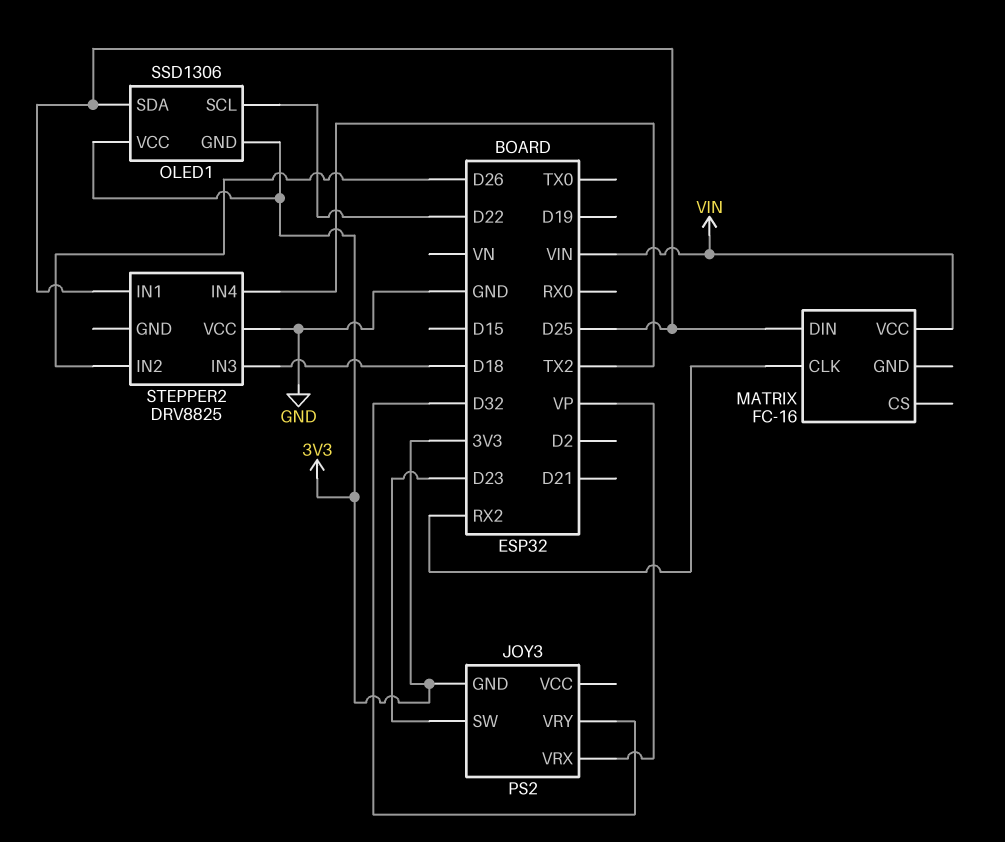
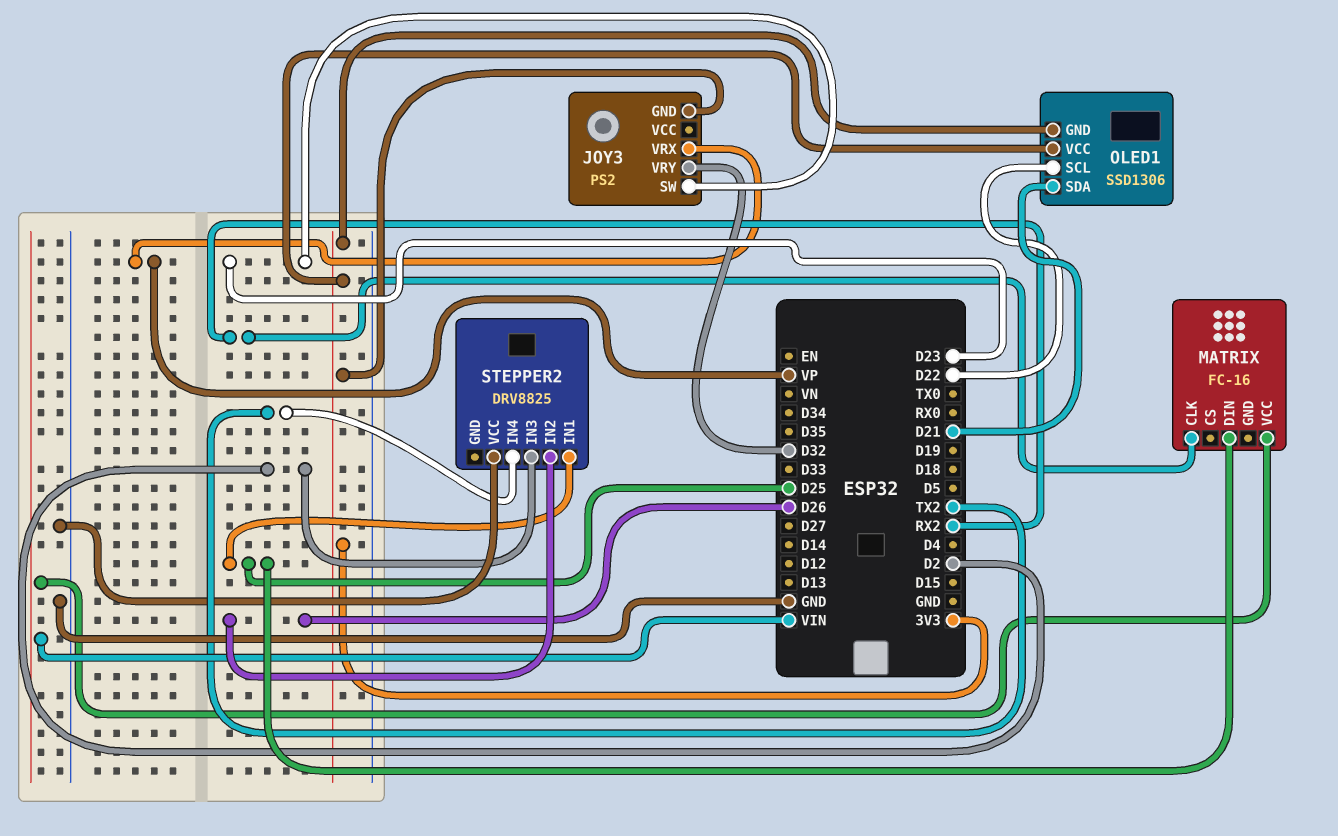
OLED1 pin SDA: D25 -> D21
STEPPER2 pin IN3: D18 -> D2

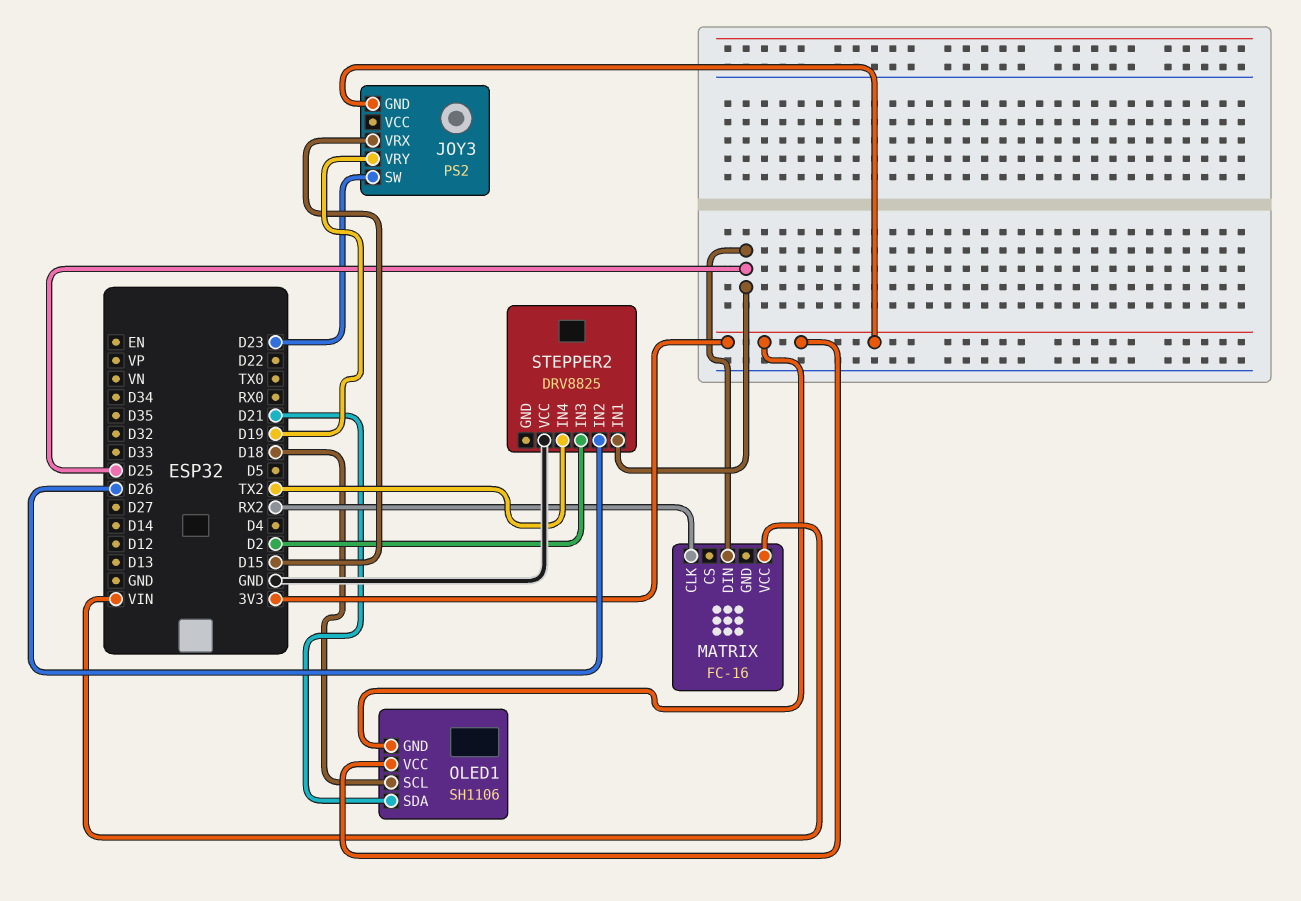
JOY3 pin VRX: VP -> D15
JOY3 pin VRY: D32 -> D19
OLED1: SSD1306 -> SH1106
OLED1 pin SCL: D22 -> D18

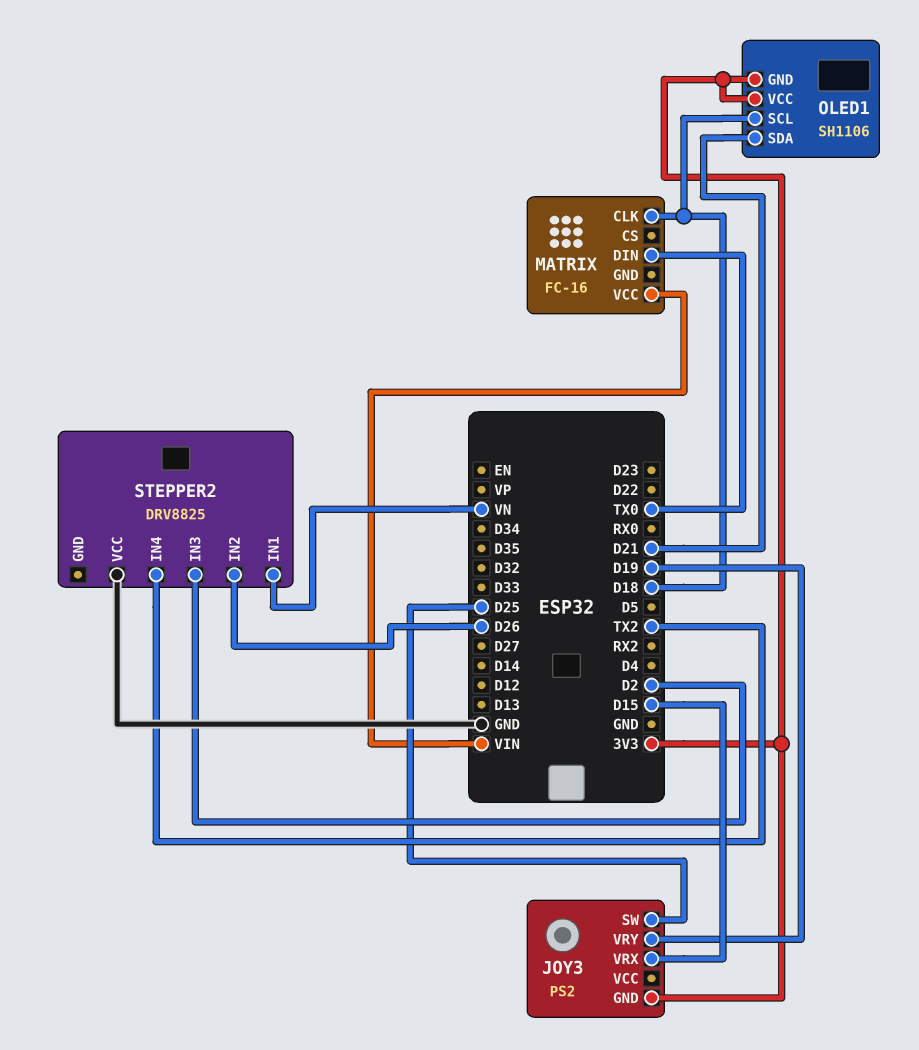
JOY3 pin SW: D23 -> D25
MATRIX pin CLK: RX2 -> D18
MATRIX pin DIN: D25 -> TX0
STEPPER2 pin IN1: D25 -> VN

